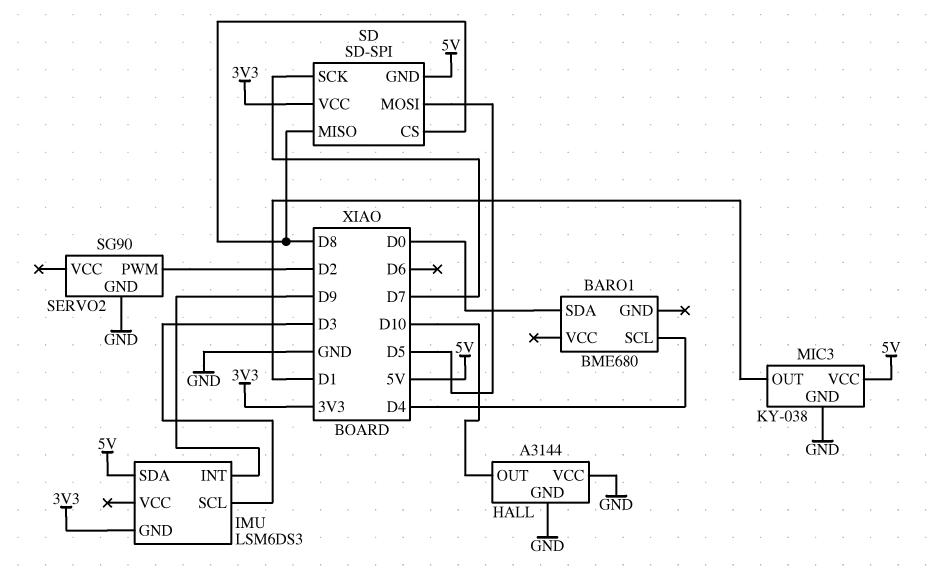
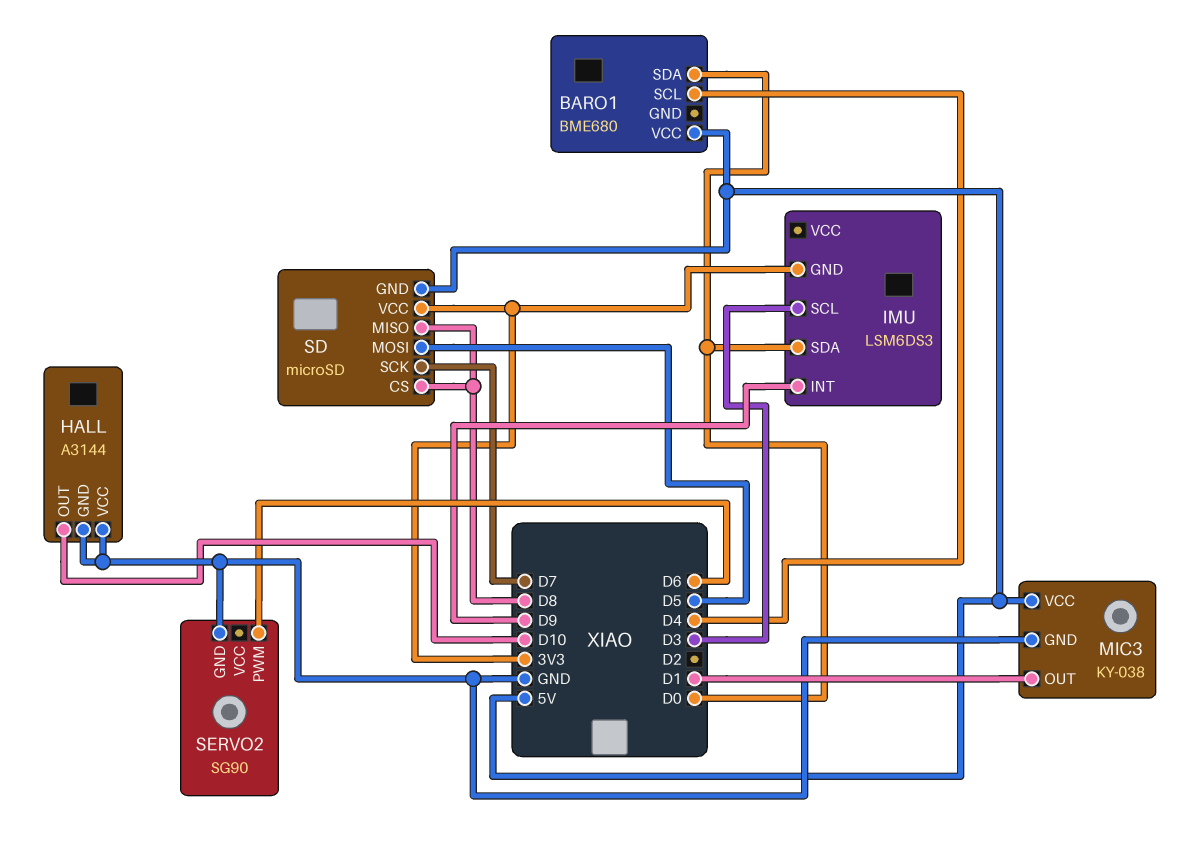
BARO1 pin VCC: none -> 5V
IMU pin SDA: 5V -> D0
SD: SD-SPI -> microSD
SERVO2 pin PWM: D2 -> D6

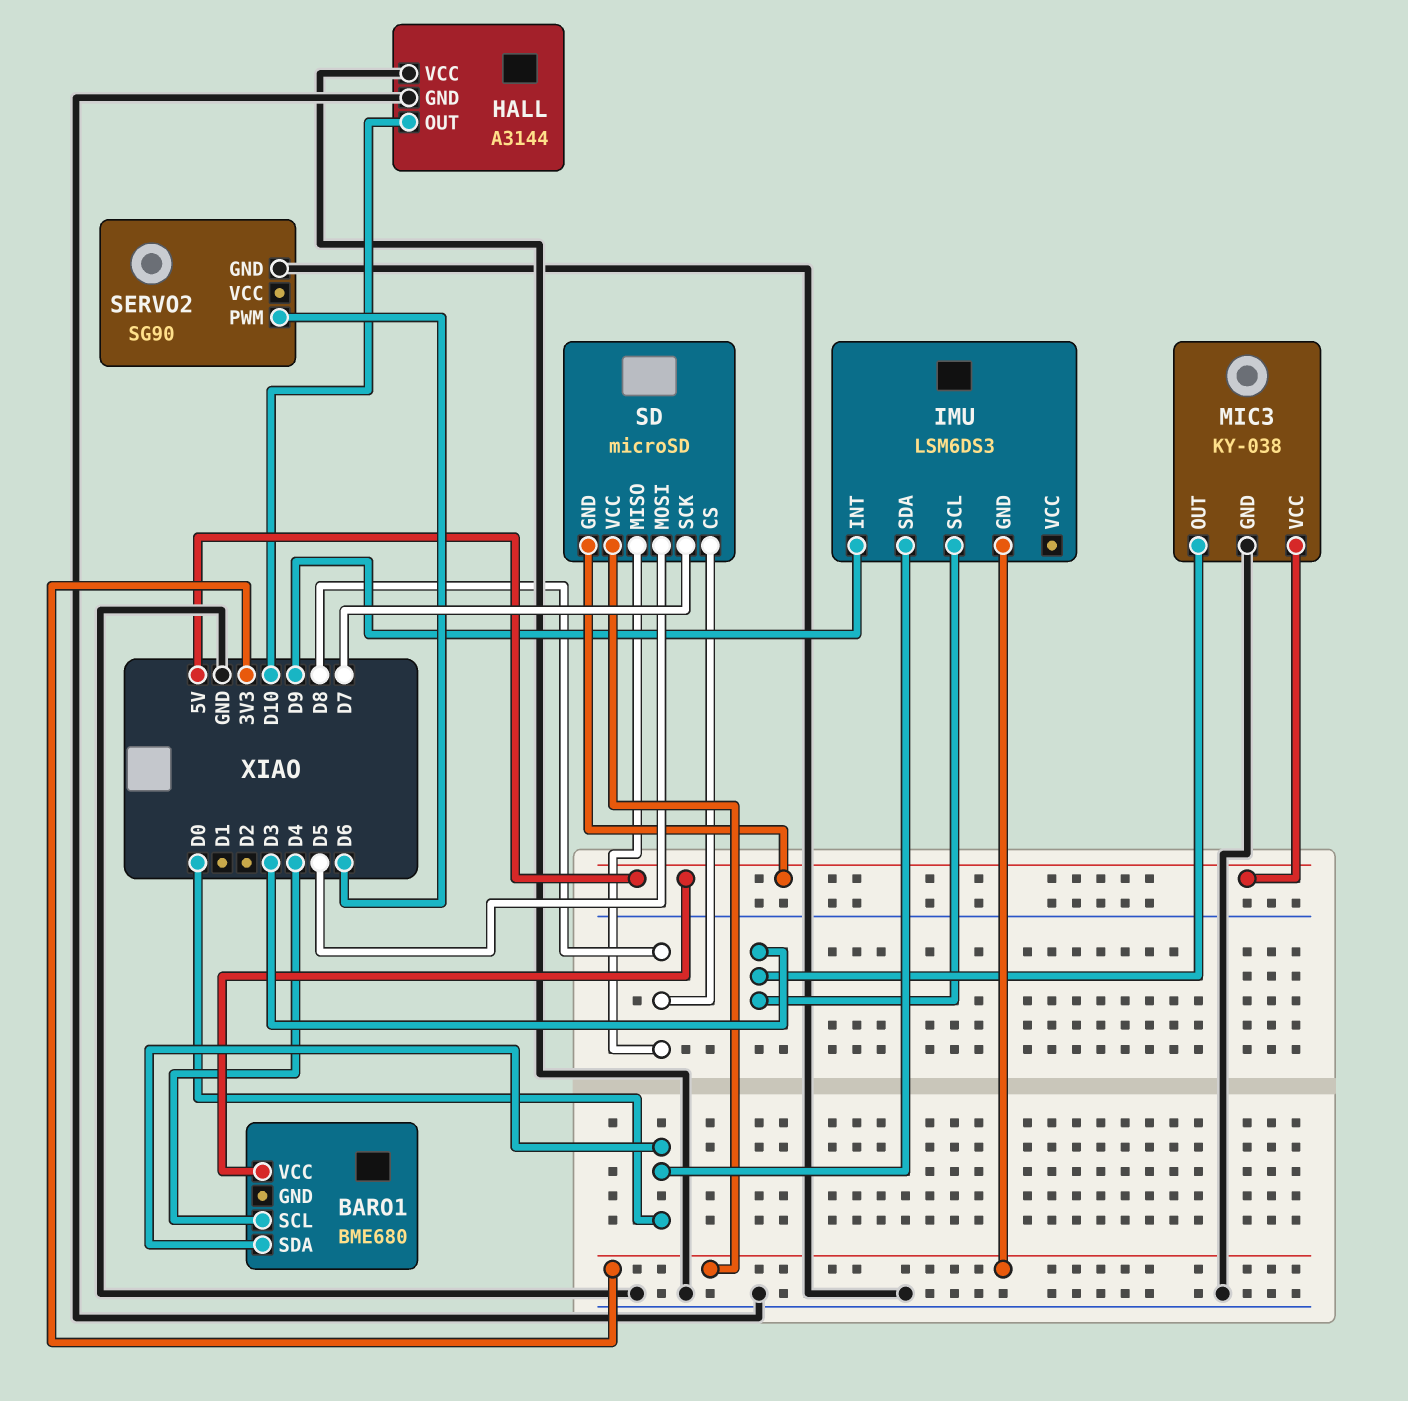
MIC3 pin OUT: D1 -> D3

